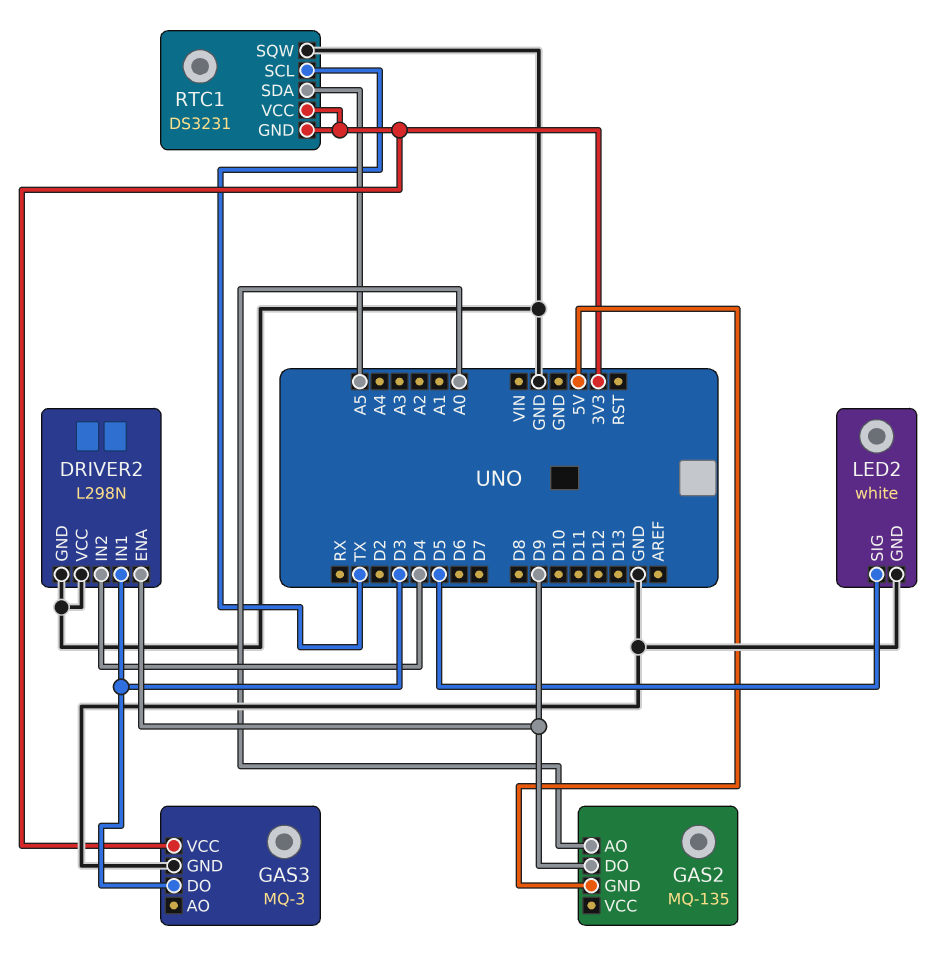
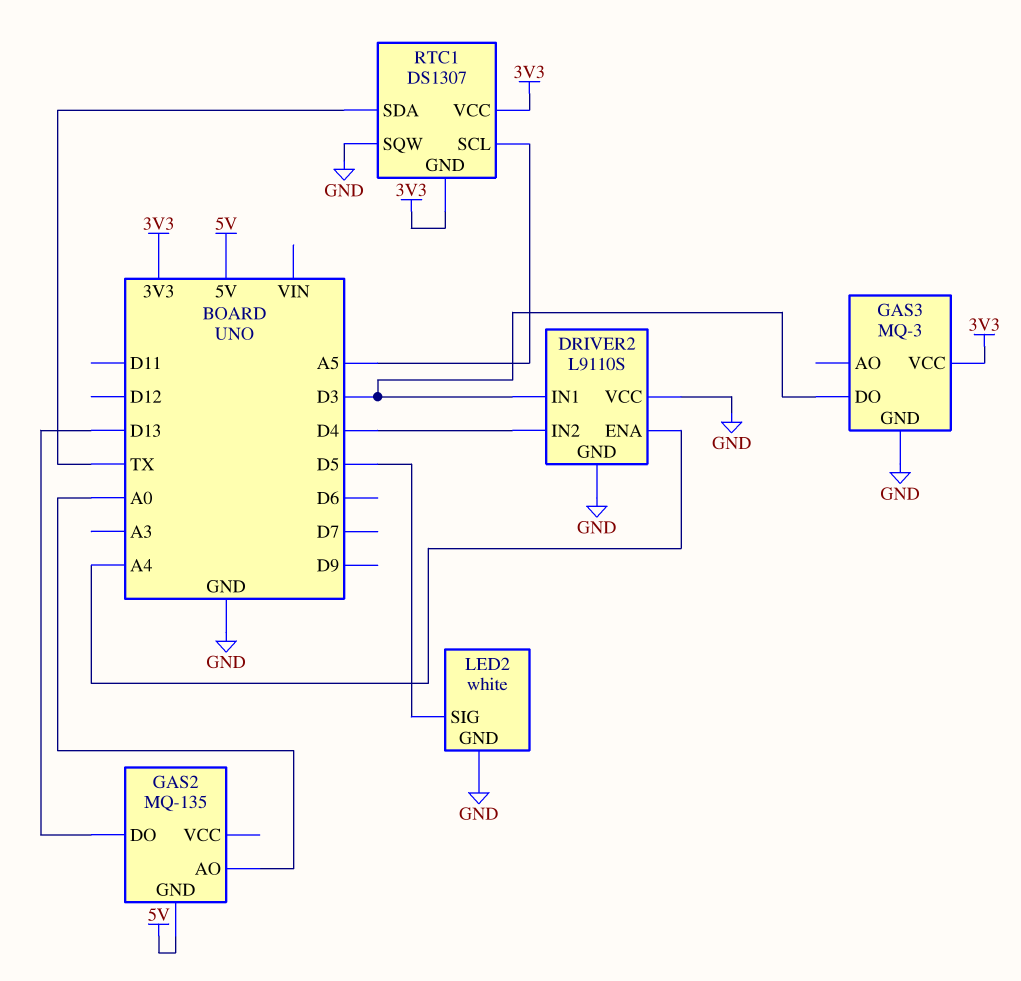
DRIVER2: L298N -> L9110S
DRIVER2 pin ENA: D9 -> A4
GAS2 pin DO: D9 -> D13
RTC1: DS3231 -> DS1307
RTC1 pin SCL: TX -> A5
RTC1 pin SDA: A5 -> TX

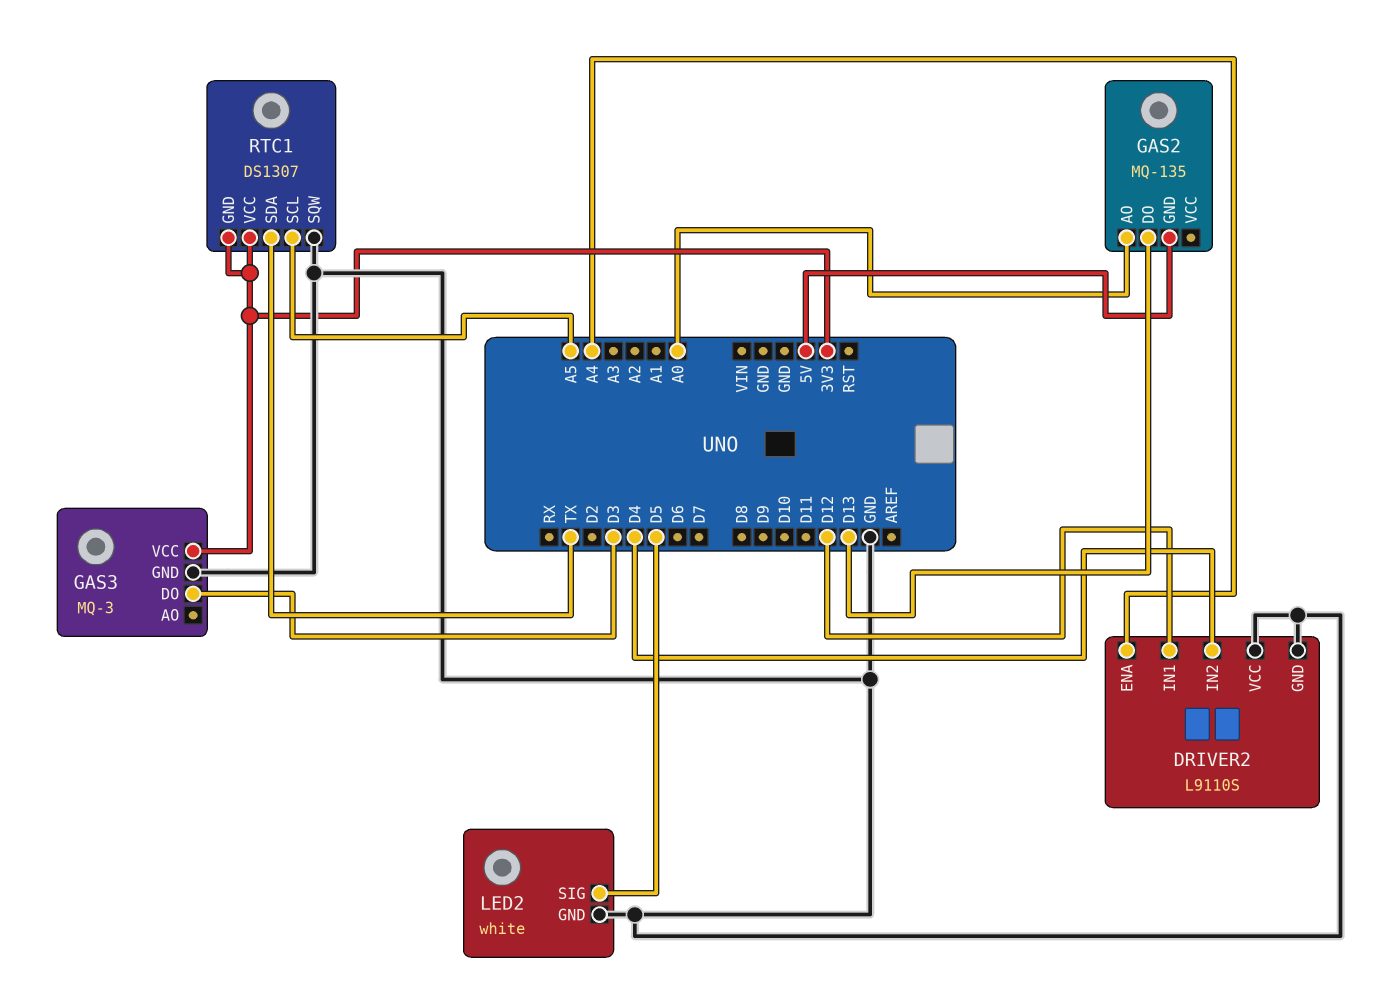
DRIVER2 pin IN1: D3 -> D12

